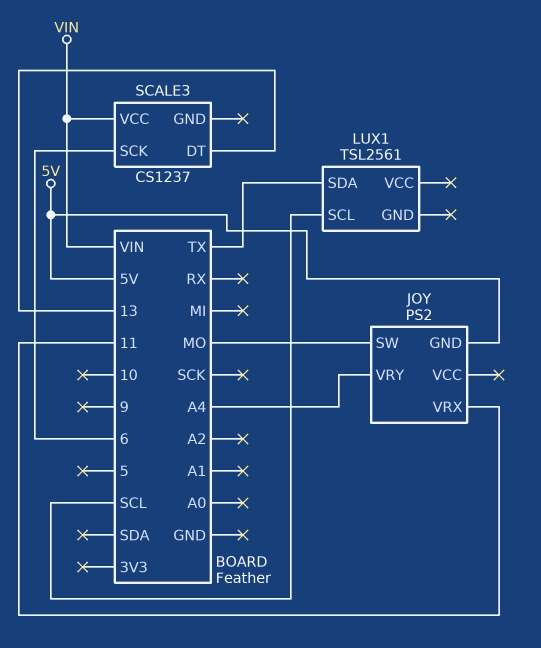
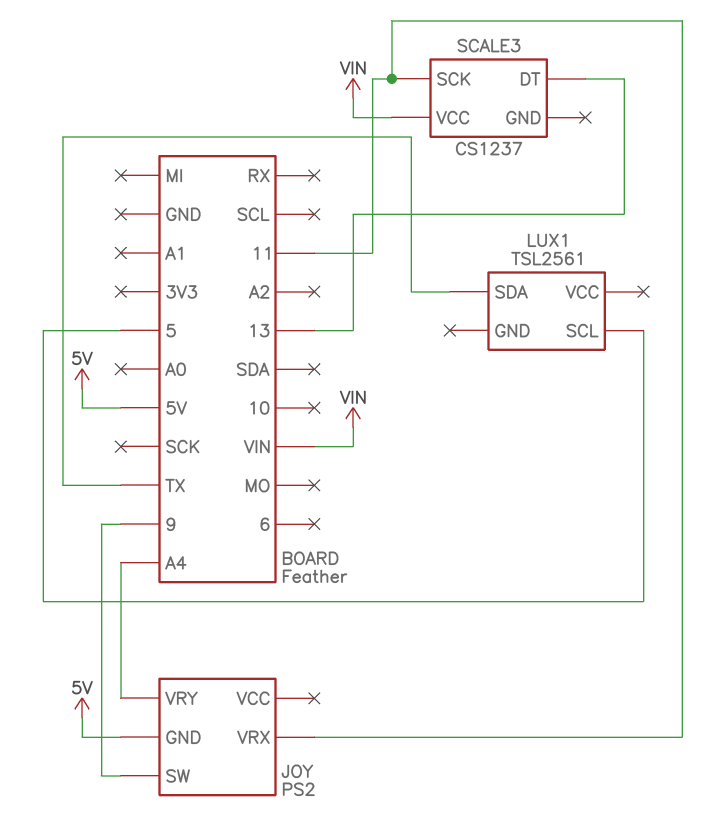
JOY pin SW: MO -> 9
LUX1 pin SCL: SCL -> 5
SCALE3 pin SCK: 6 -> 11

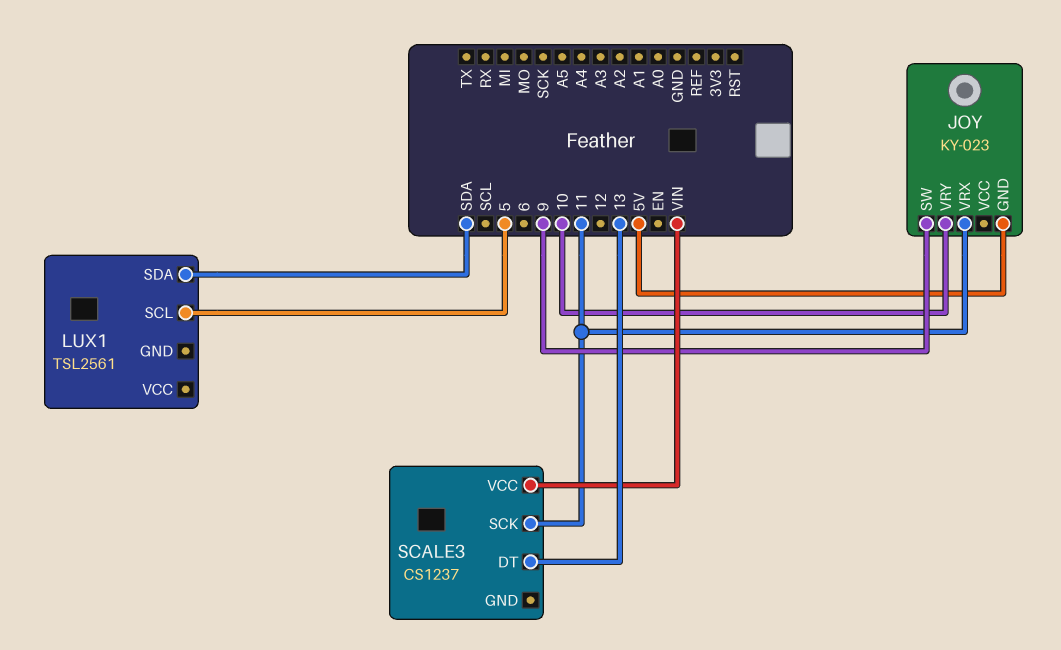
JOY: PS2 -> KY-023
JOY pin VRY: A4 -> 10
LUX1 pin SDA: TX -> SDA

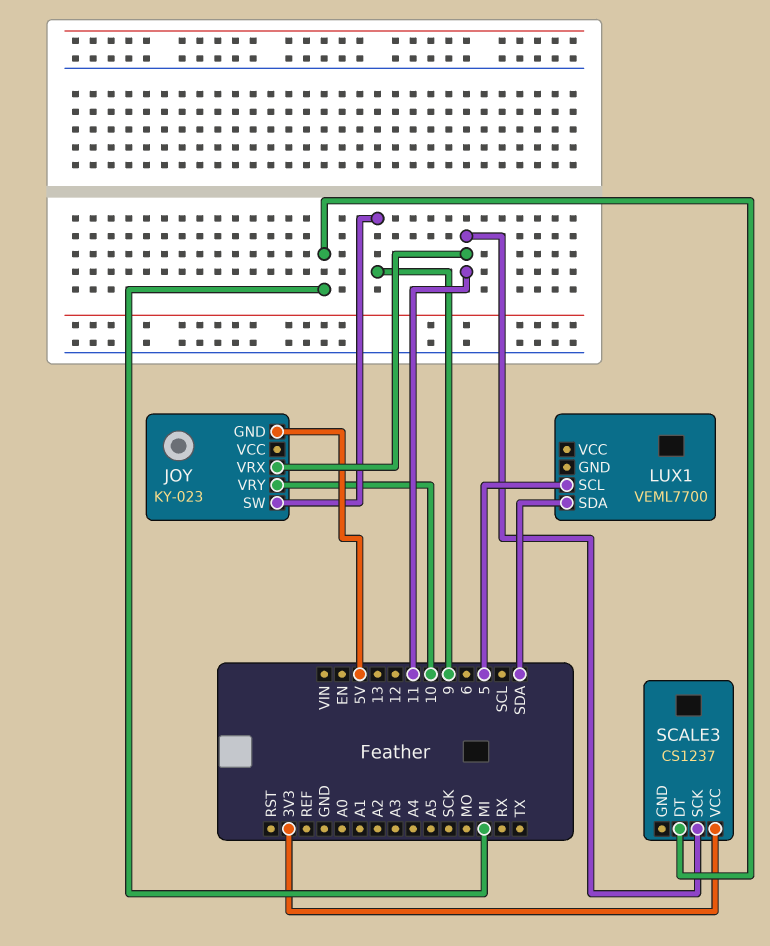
LUX1: TSL2561 -> VEML7700
SCALE3 pin DT: 13 -> MI
SCALE3 pin VCC: VIN -> 3V3

